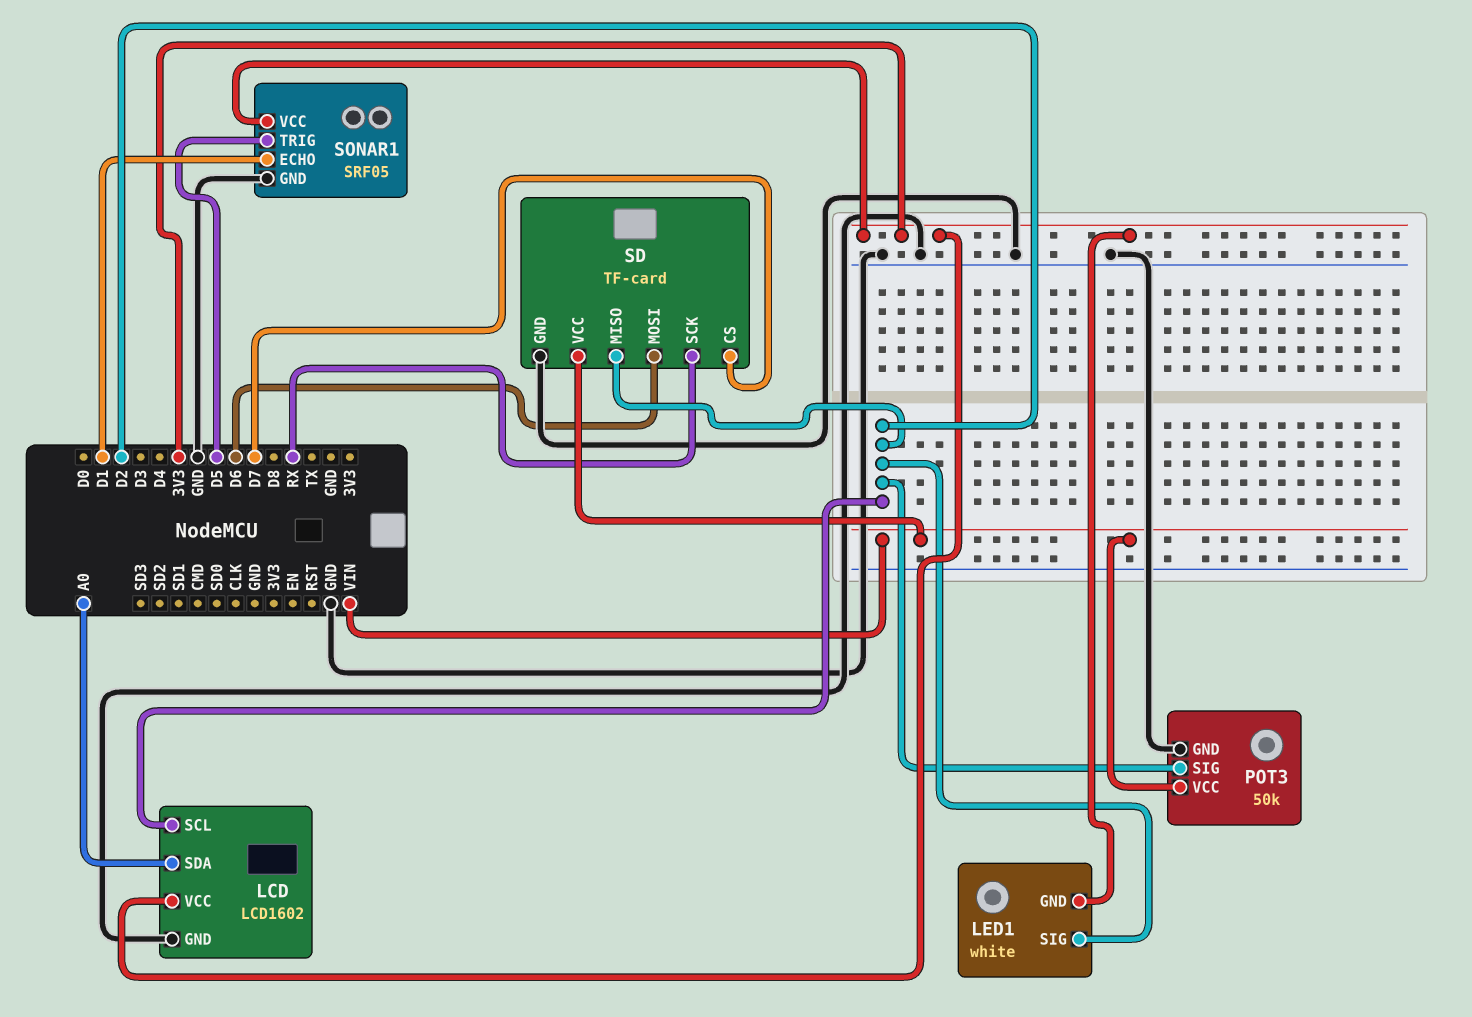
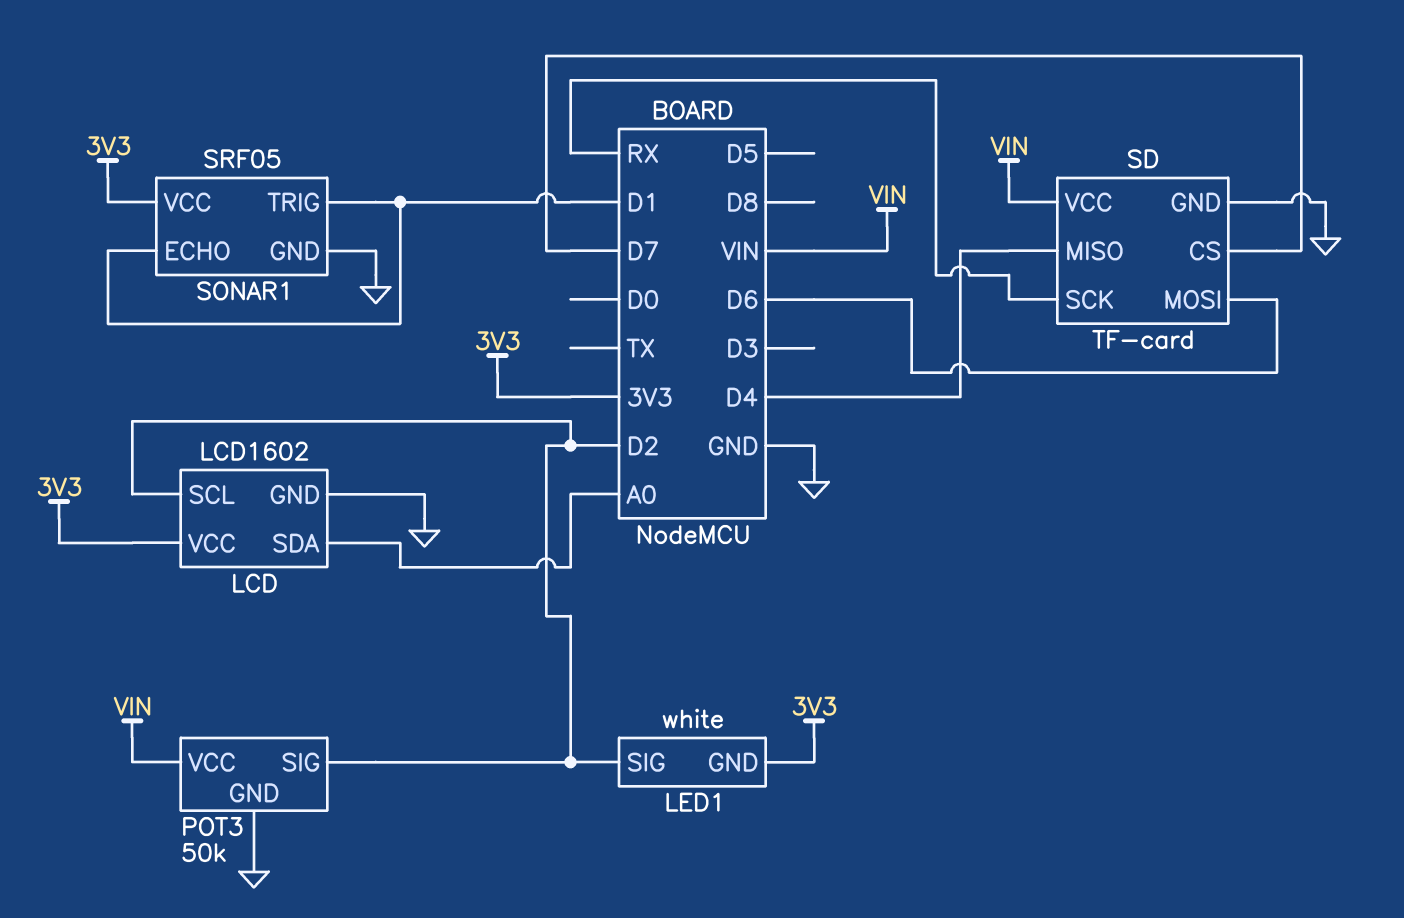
SD pin MISO: D2 -> D4
SONAR1 pin TRIG: D5 -> D1

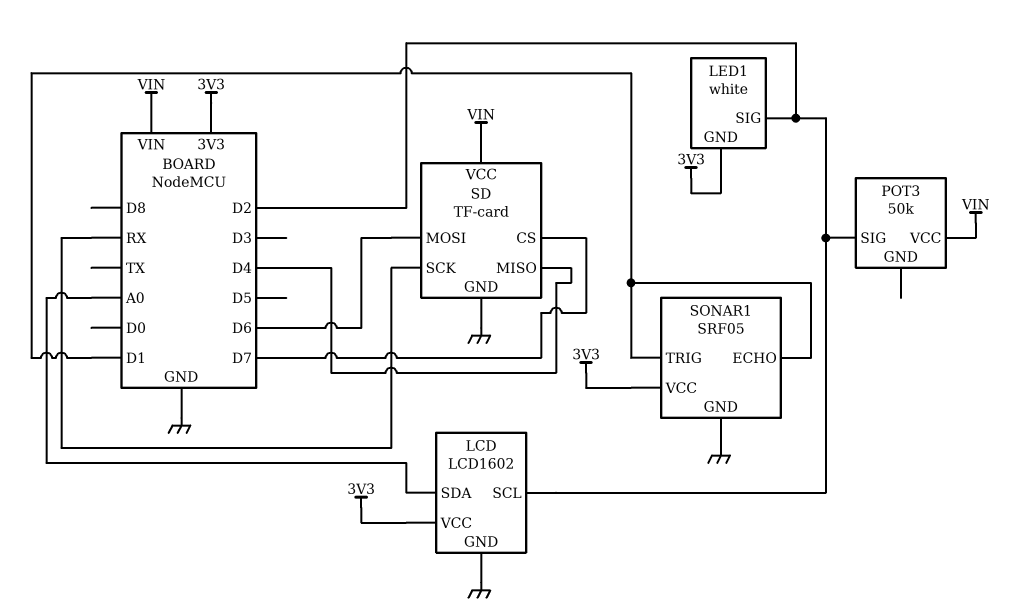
POT3 pin GND: GND -> none

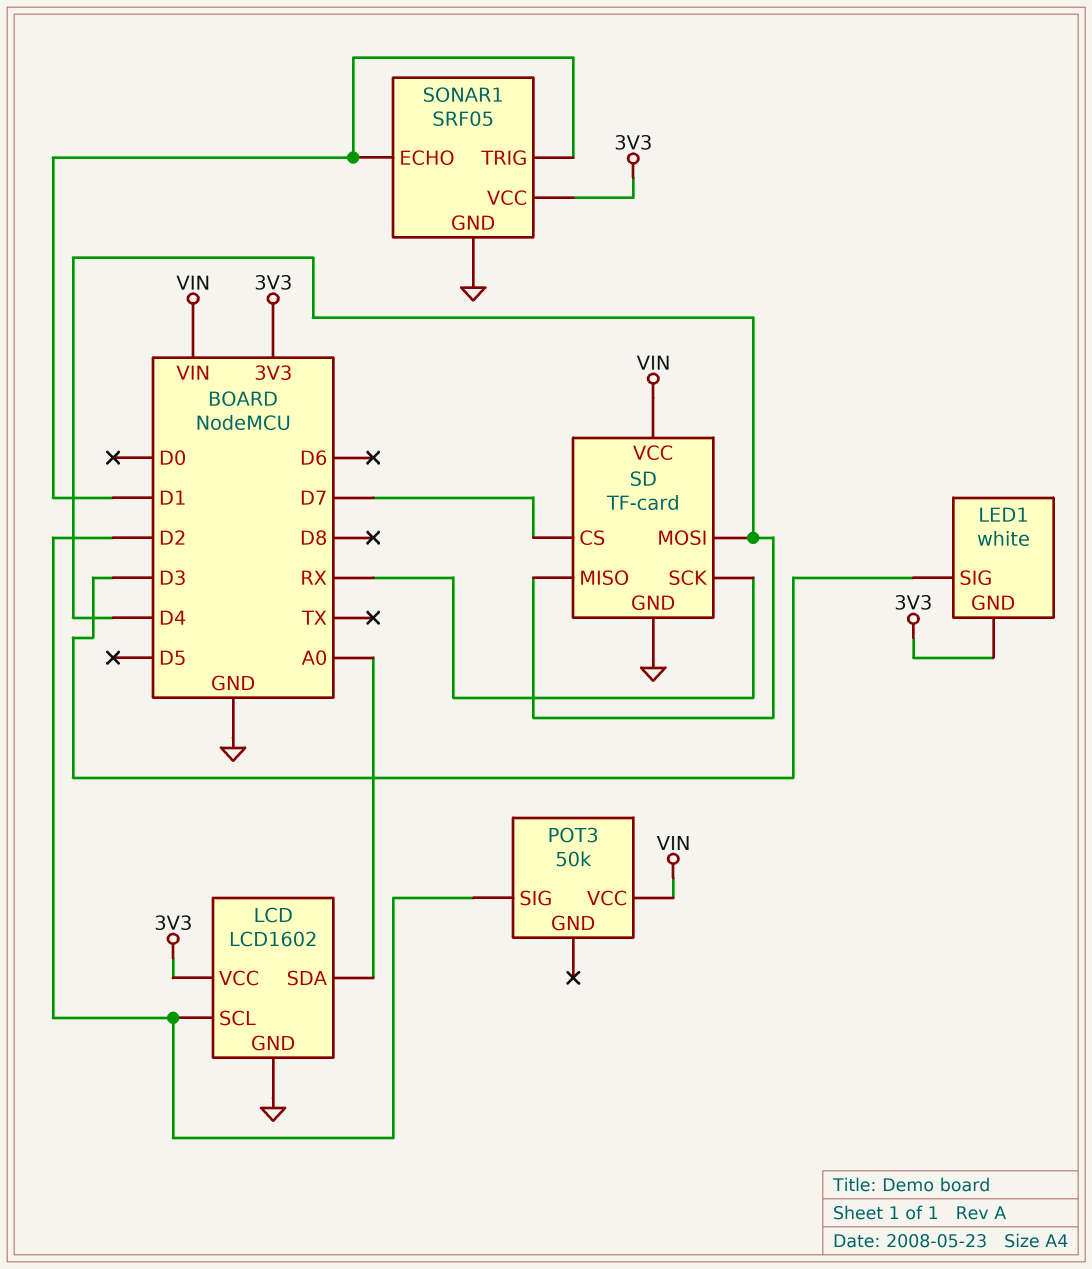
LED1 pin SIG: D2 -> D3
SD pin MOSI: D6 -> D4

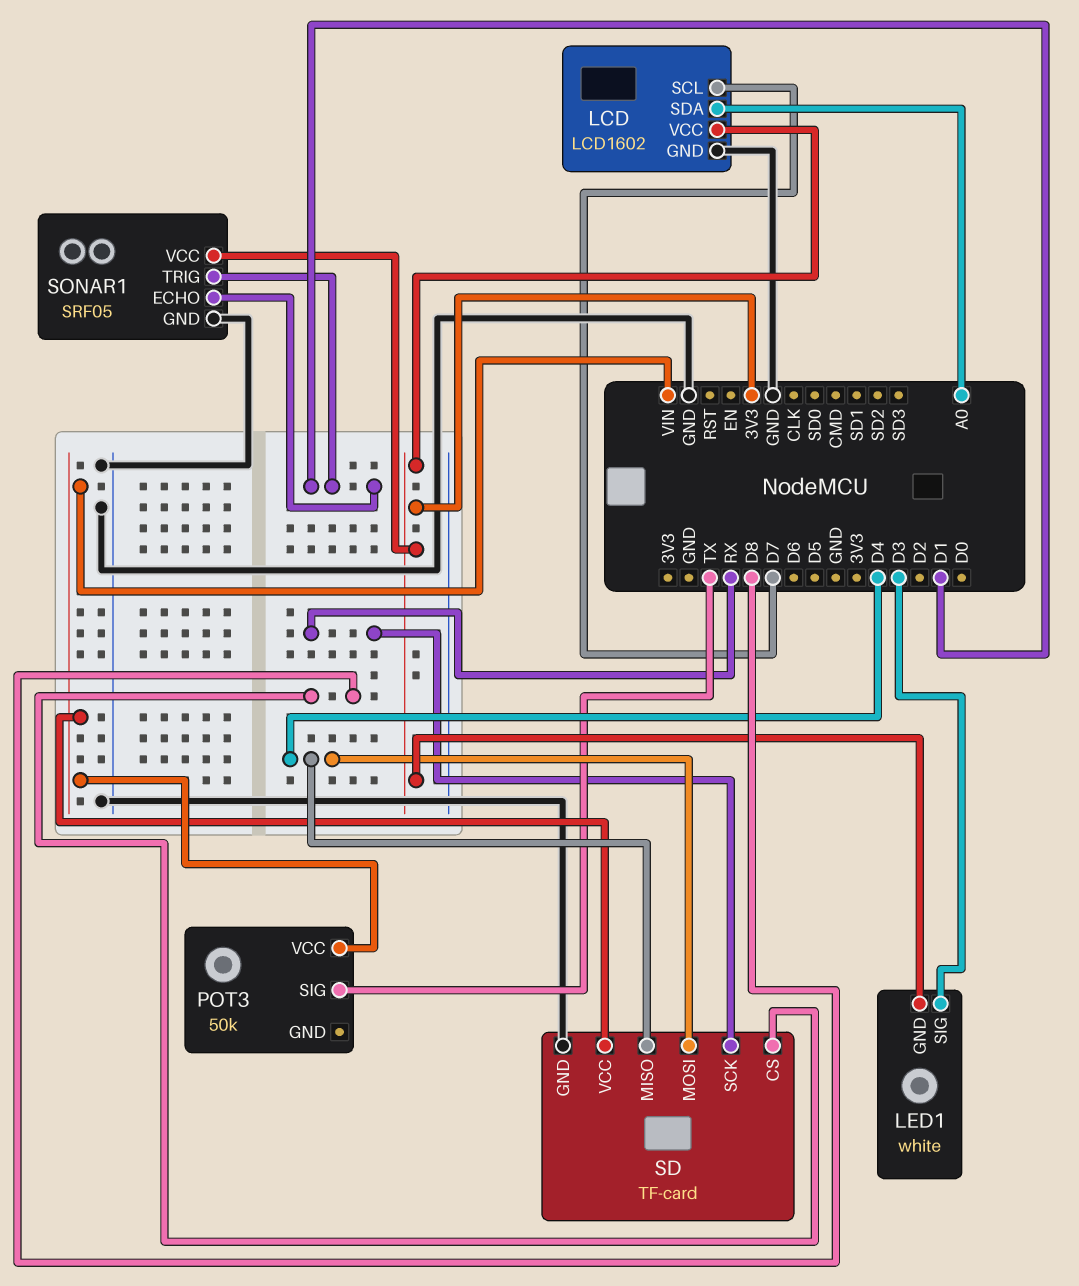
LCD pin SCL: D2 -> D7
POT3 pin SIG: D2 -> TX
SD pin CS: D7 -> D8

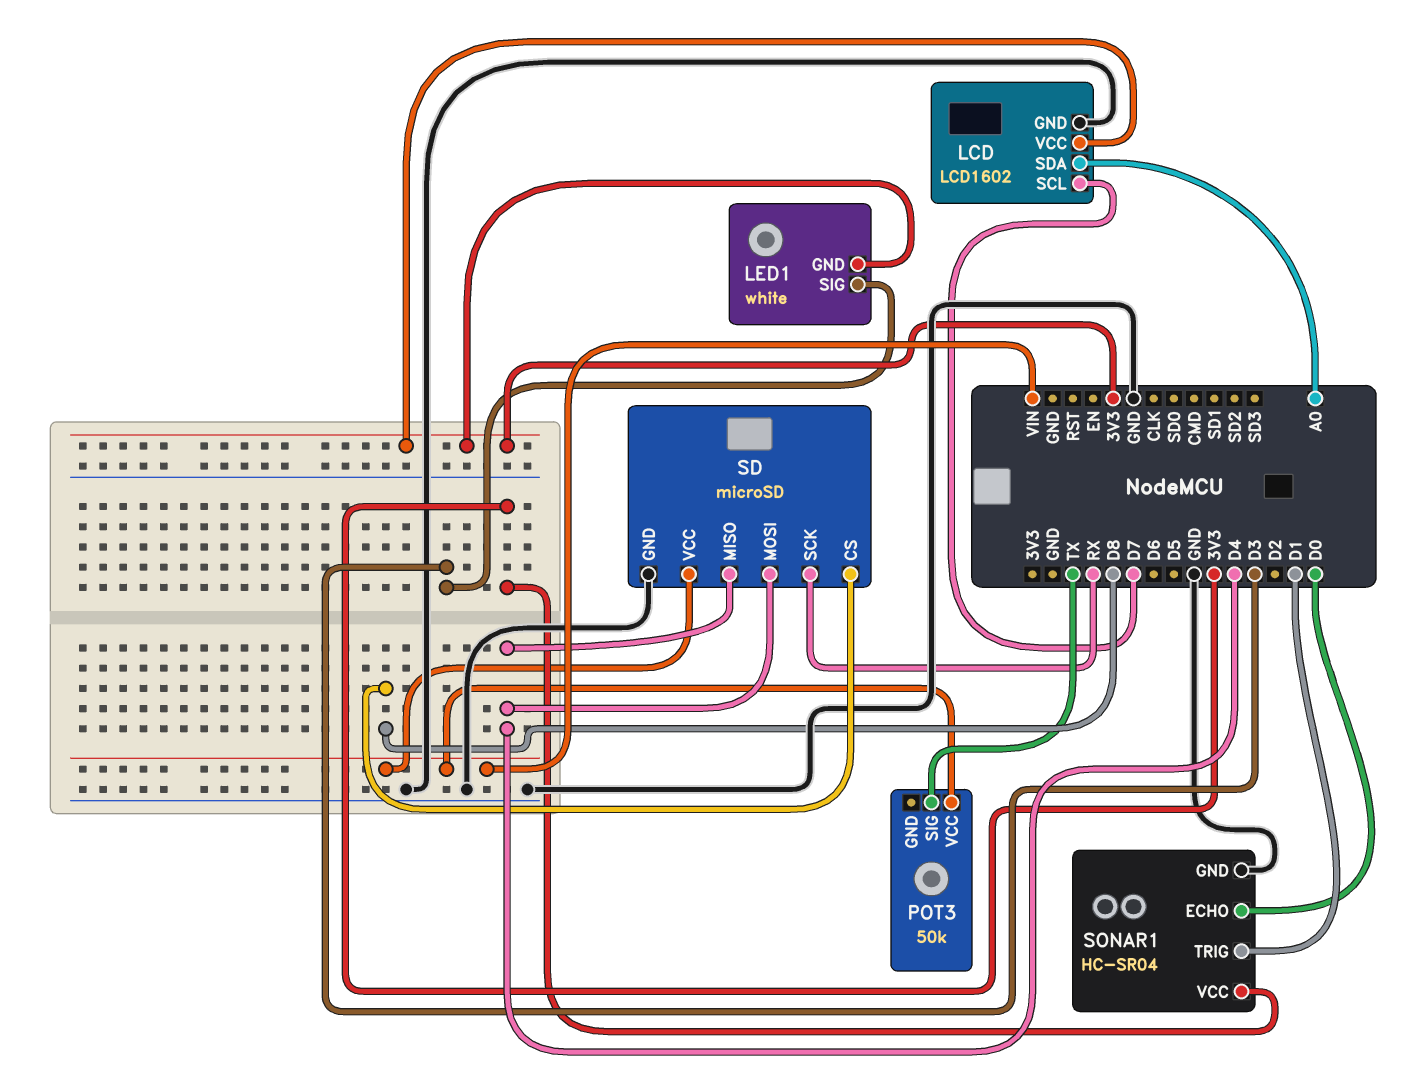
SD: TF-card -> microSD
SONAR1: SRF05 -> HC-SR04
SONAR1 pin ECHO: D1 -> D0

